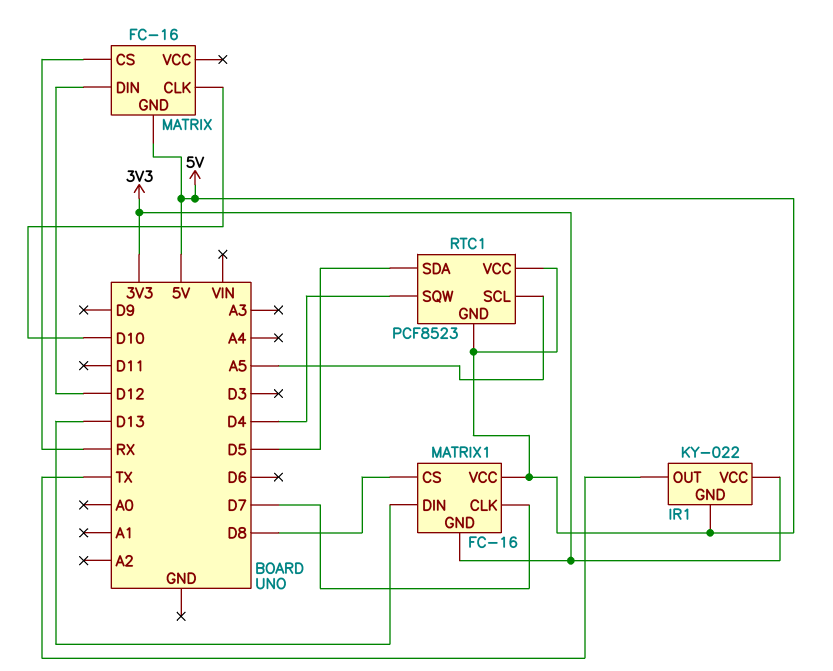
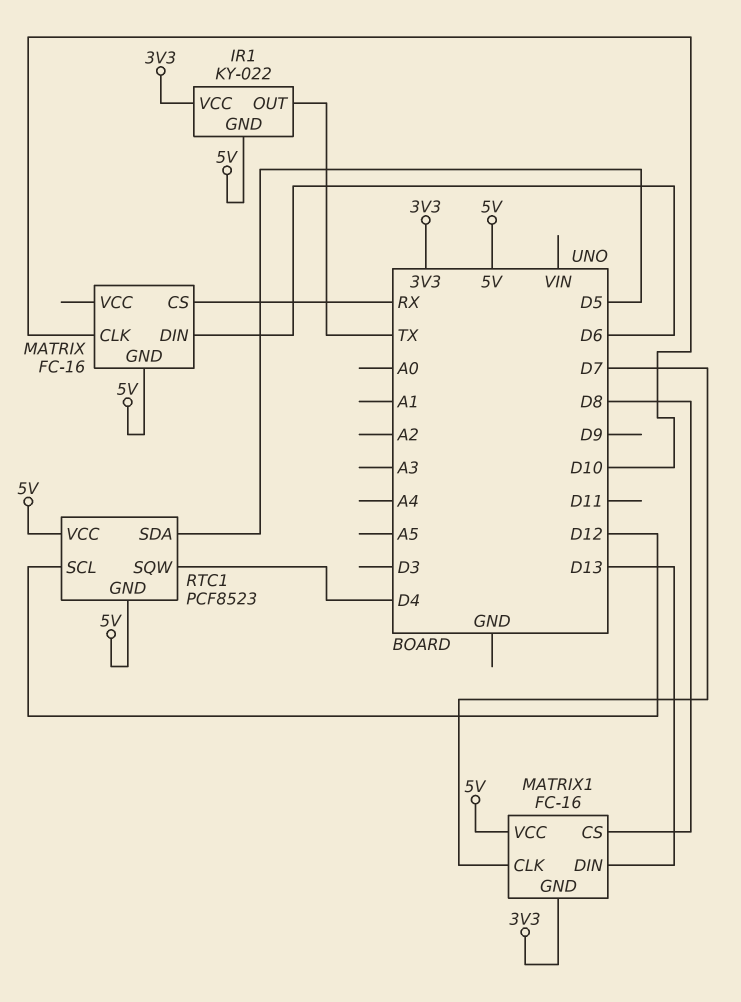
MATRIX pin DIN: D12 -> D6
RTC1 pin SCL: A5 -> D12

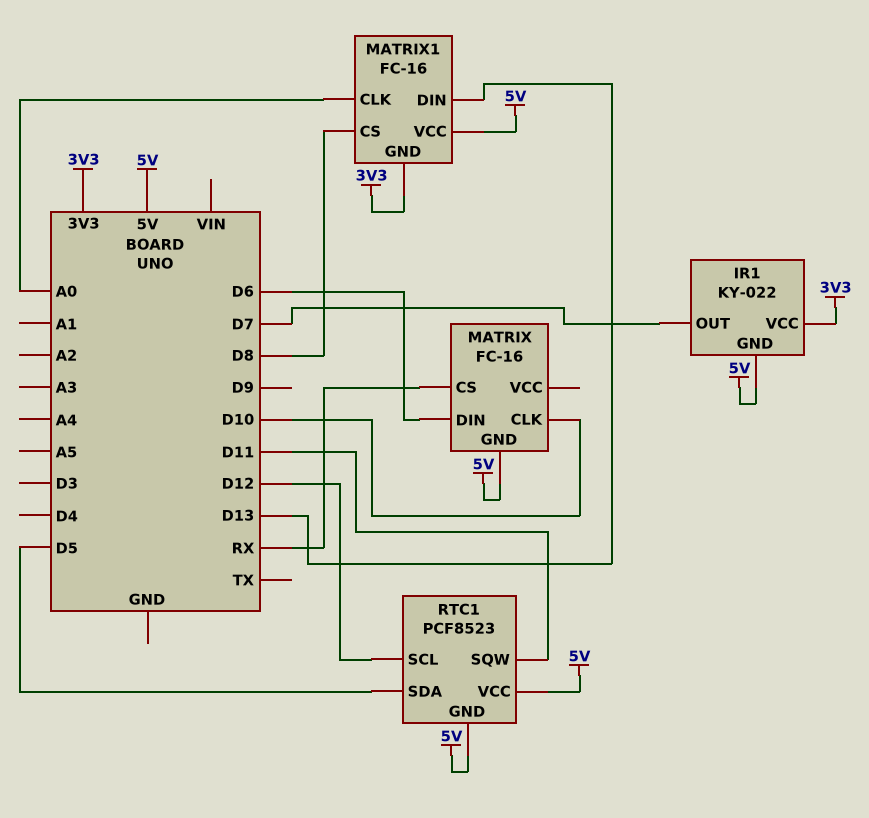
IR1 pin OUT: TX -> D7
MATRIX1 pin CLK: D7 -> A0
RTC1 pin SQW: D4 -> D11

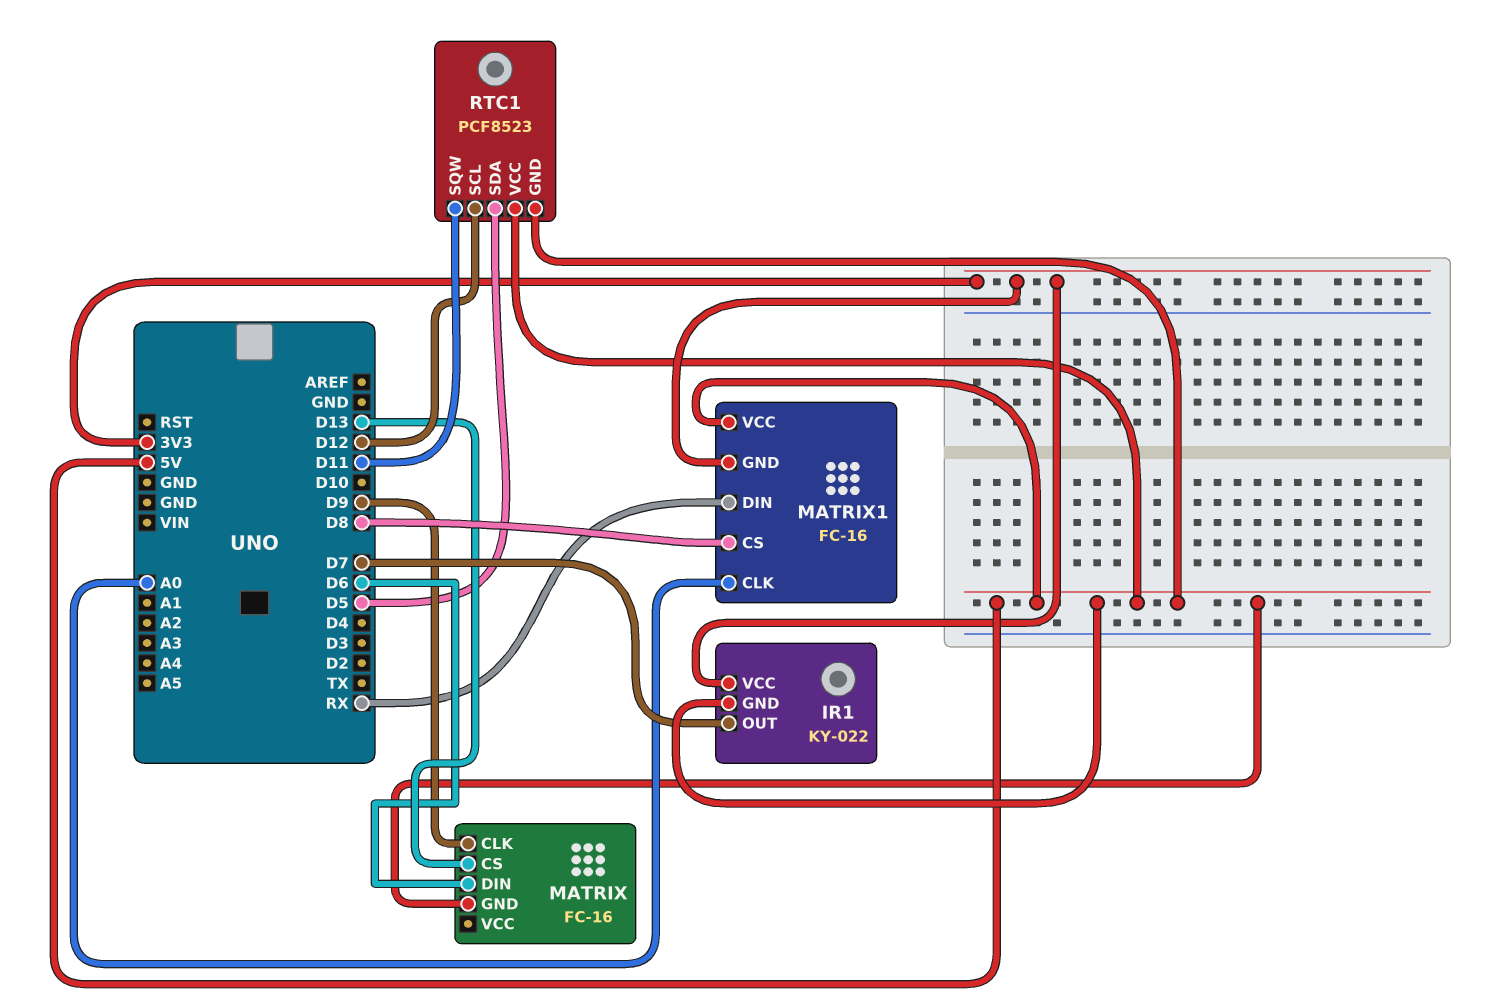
MATRIX pin CLK: D10 -> D9
MATRIX pin CS: RX -> D13
MATRIX1 pin DIN: D13 -> RX

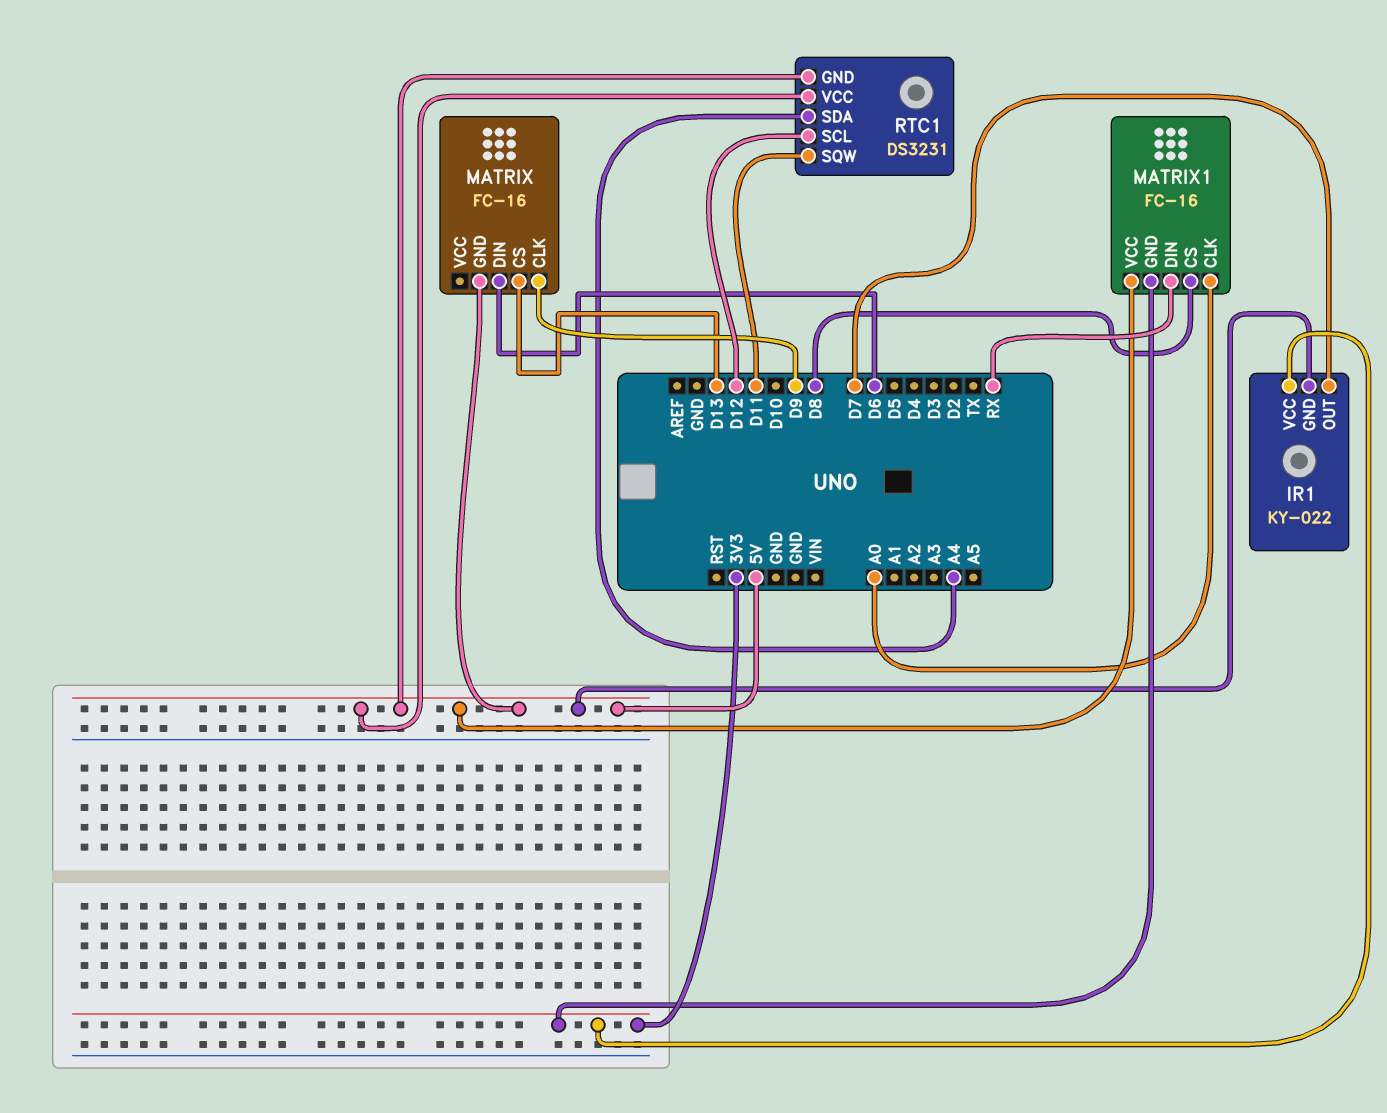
RTC1: PCF8523 -> DS3231
RTC1 pin SDA: D5 -> A4

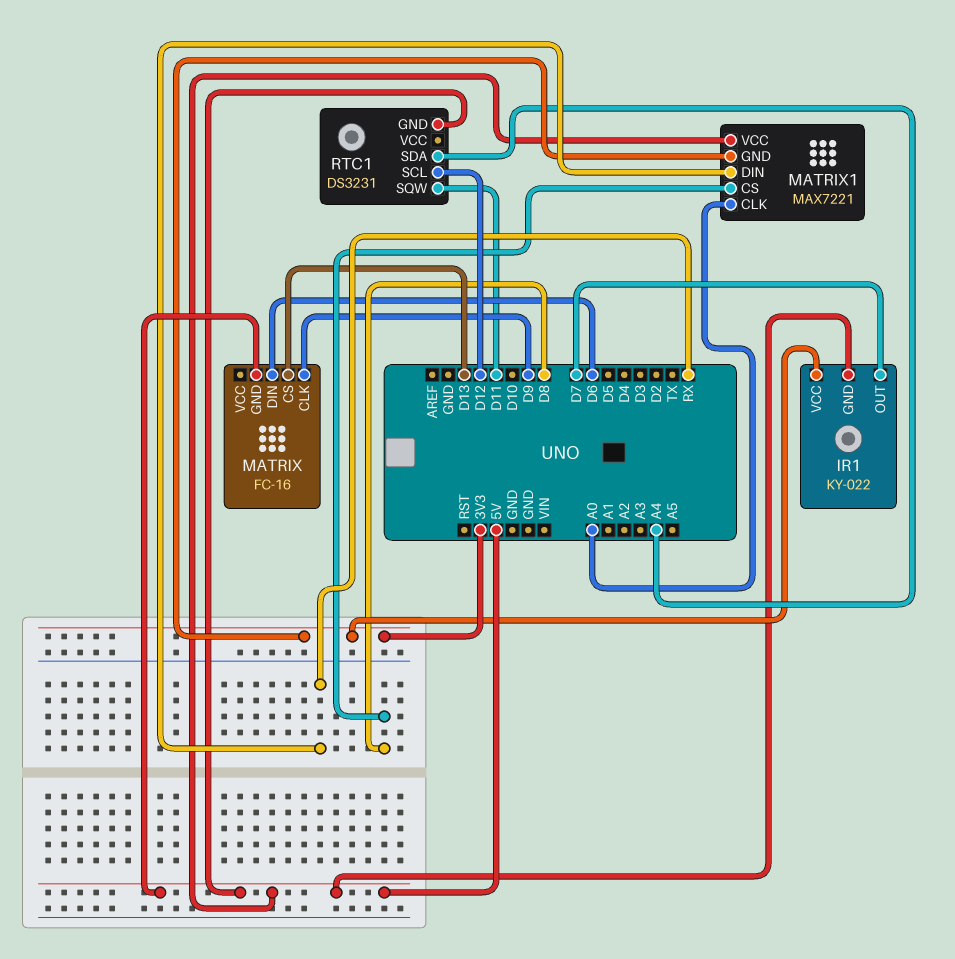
MATRIX1: FC-16 -> MAX7221
RTC1 pin VCC: 5V -> none

